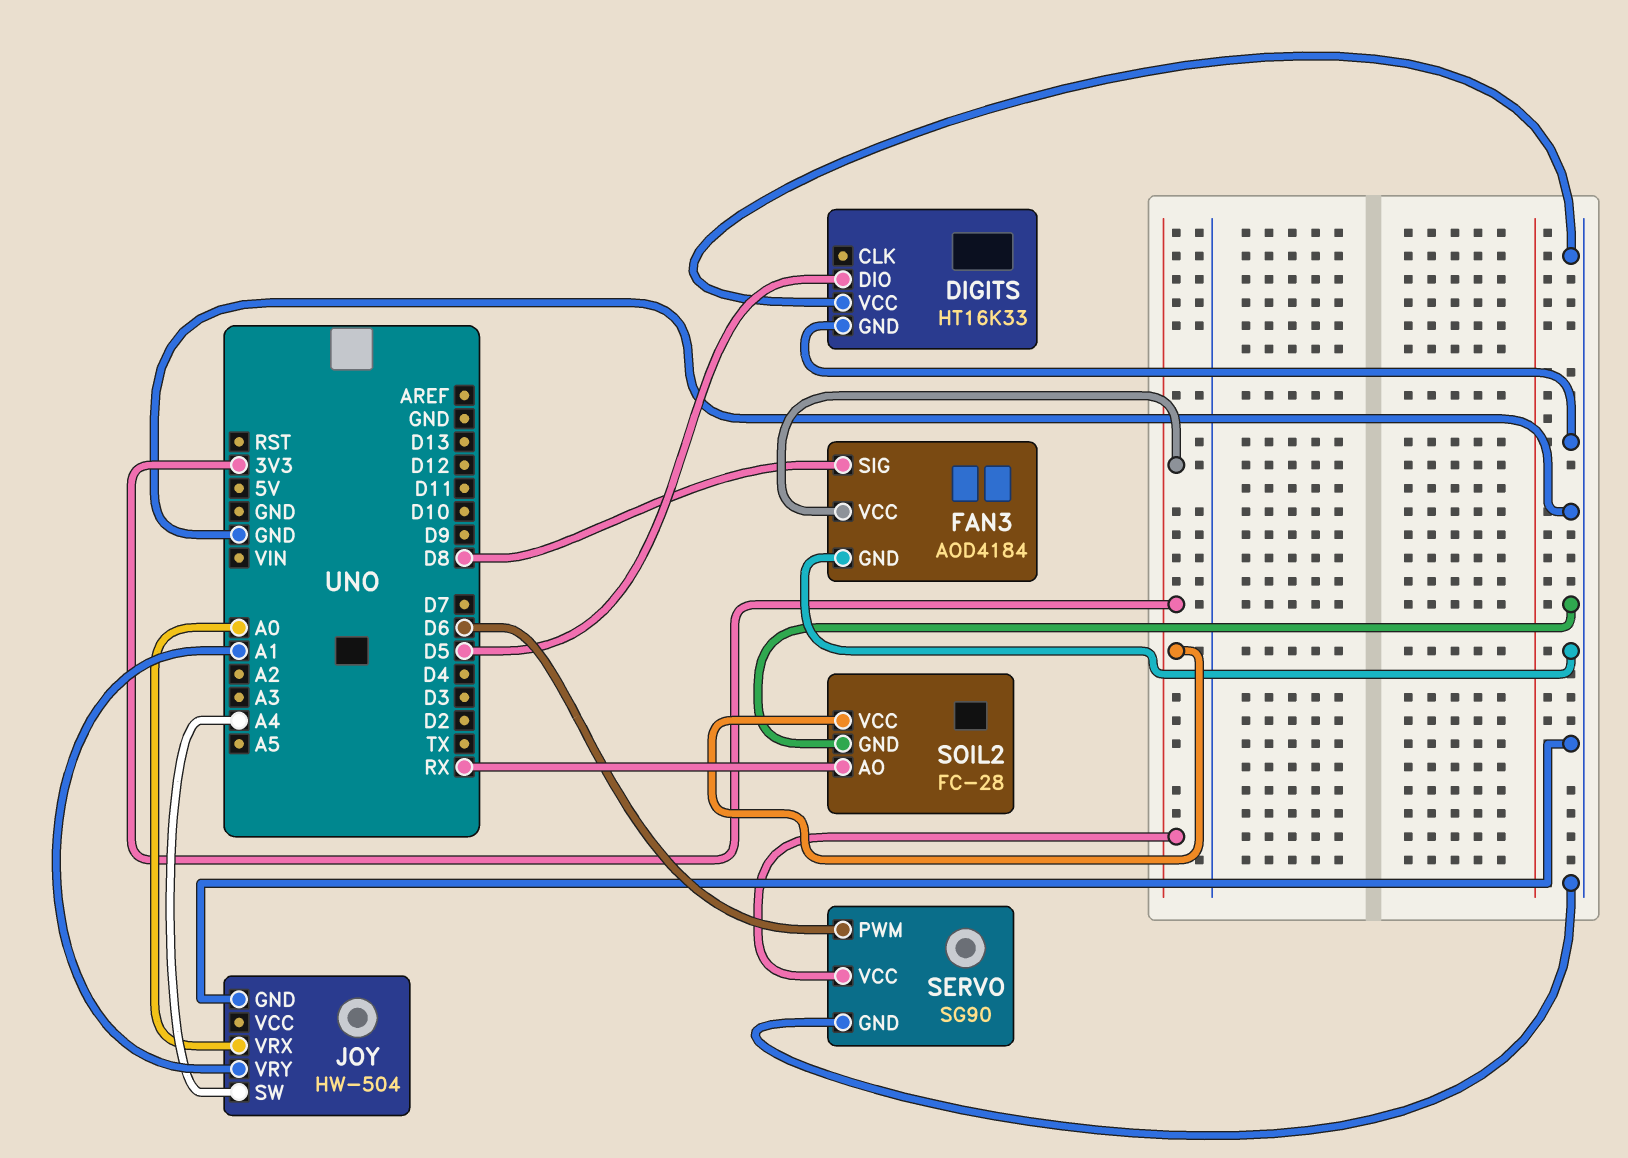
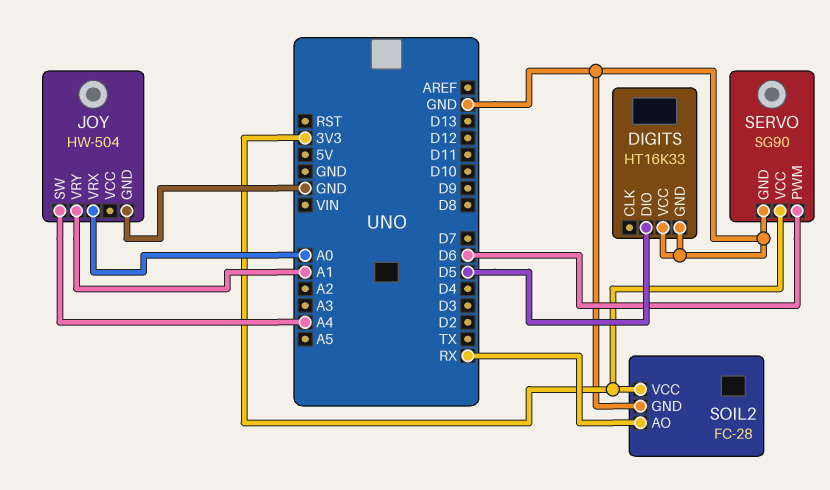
FAN3: AOD4184 -> none
FAN3 pin GND: GND -> none
FAN3 pin SIG: D8 -> none
FAN3 pin VCC: 3V3 -> none

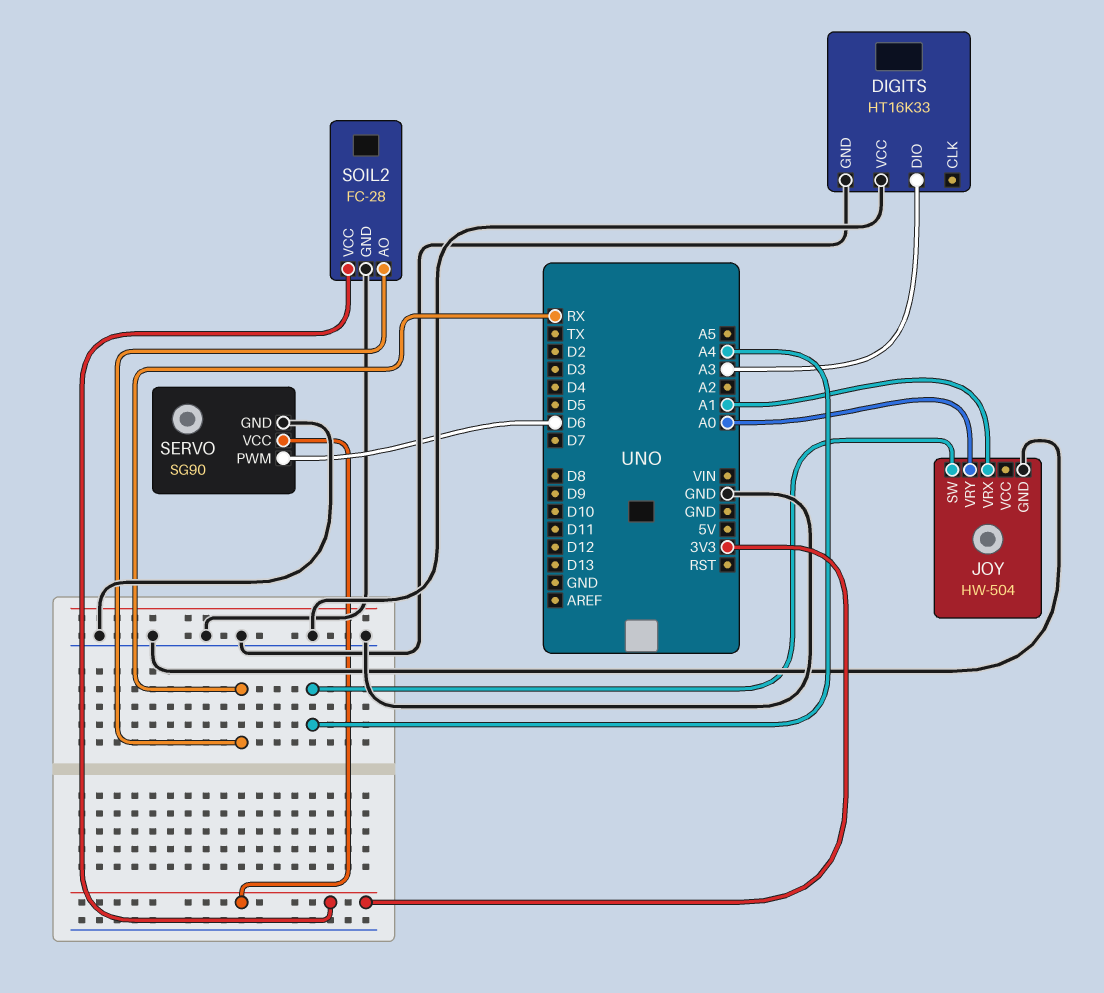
DIGITS pin DIO: D5 -> A3
JOY pin VRX: A0 -> A1
JOY pin VRY: A1 -> A0

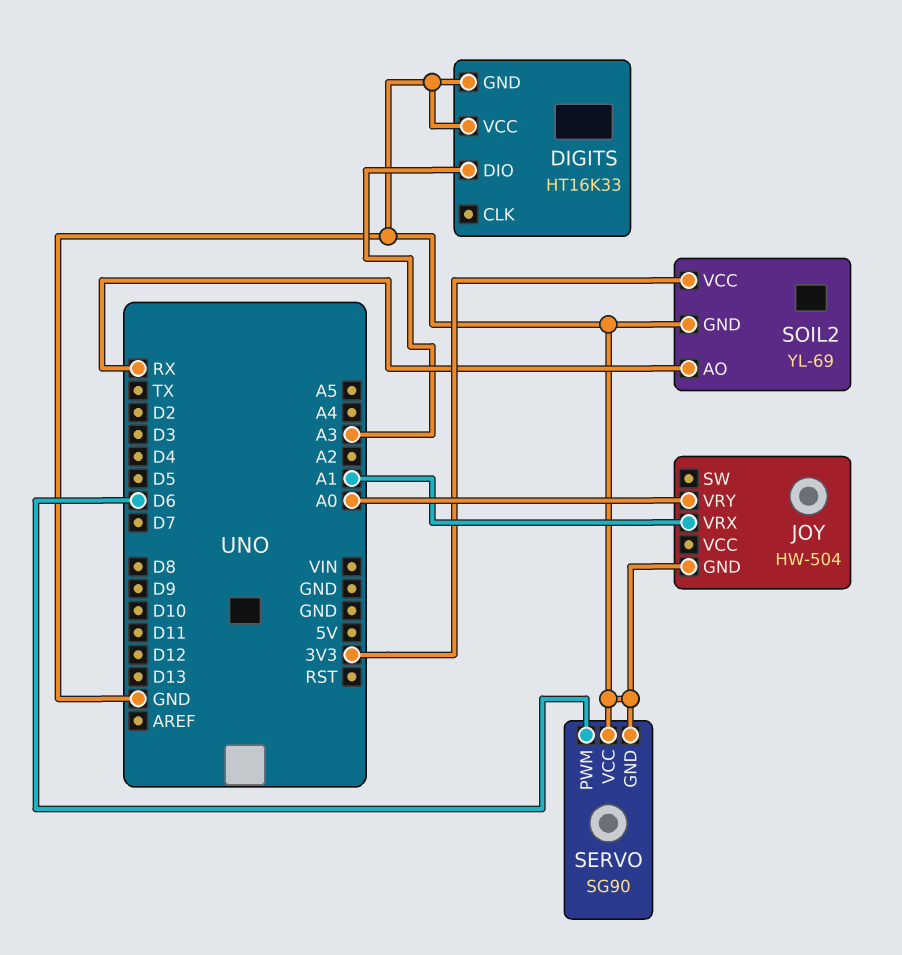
JOY pin SW: A4 -> none
SERVO pin VCC: 3V3 -> GND
SOIL2: FC-28 -> YL-69

